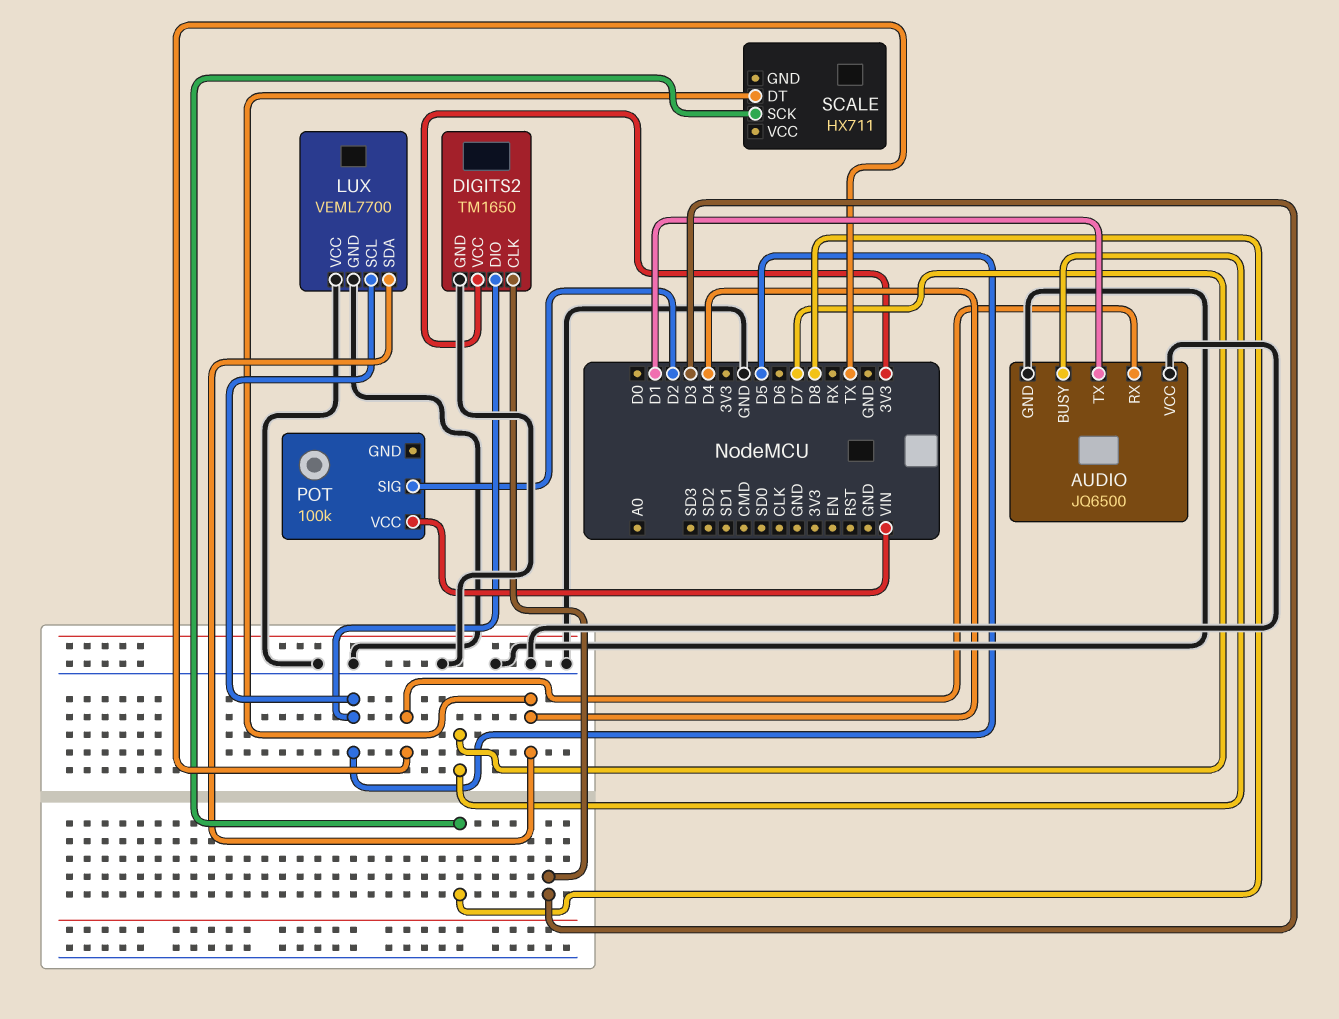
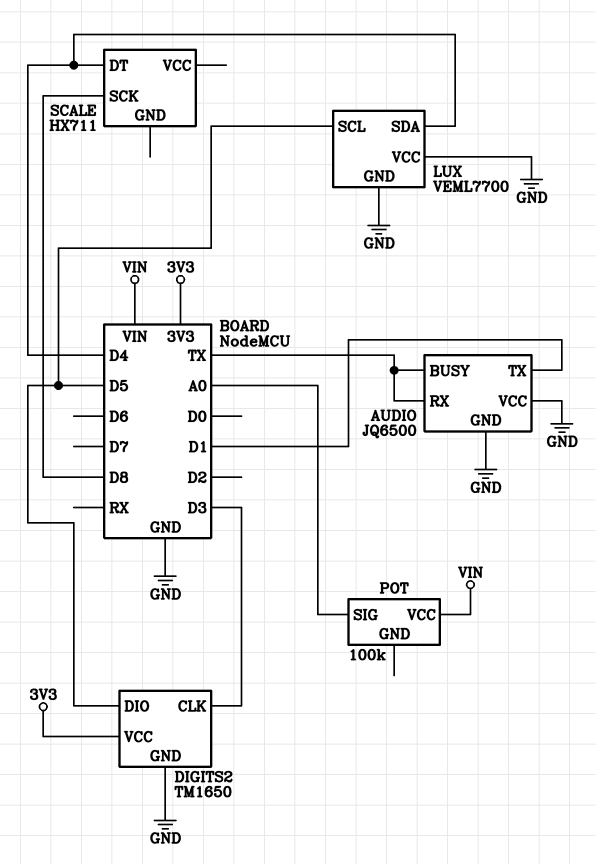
AUDIO pin BUSY: D7 -> TX
POT pin SIG: D2 -> A0

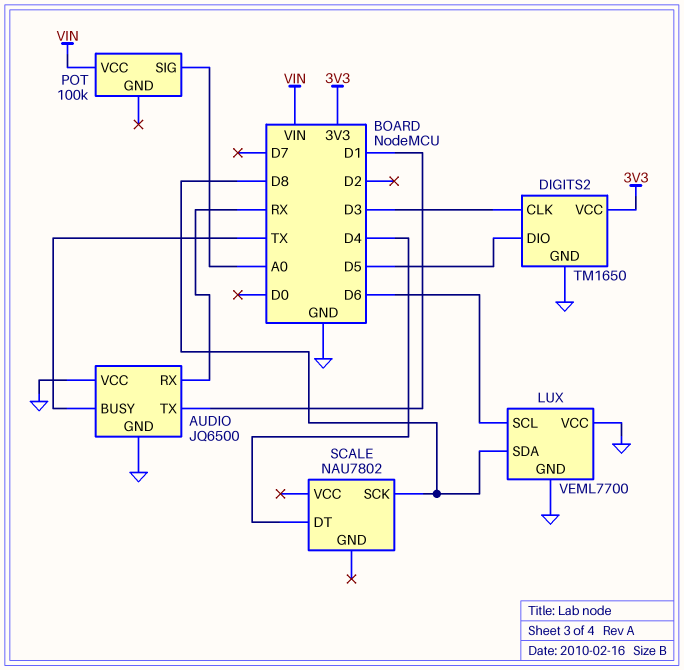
AUDIO pin RX: TX -> RX
LUX pin SCL: D5 -> D6
LUX pin SDA: D4 -> D8
SCALE: HX711 -> NAU7802

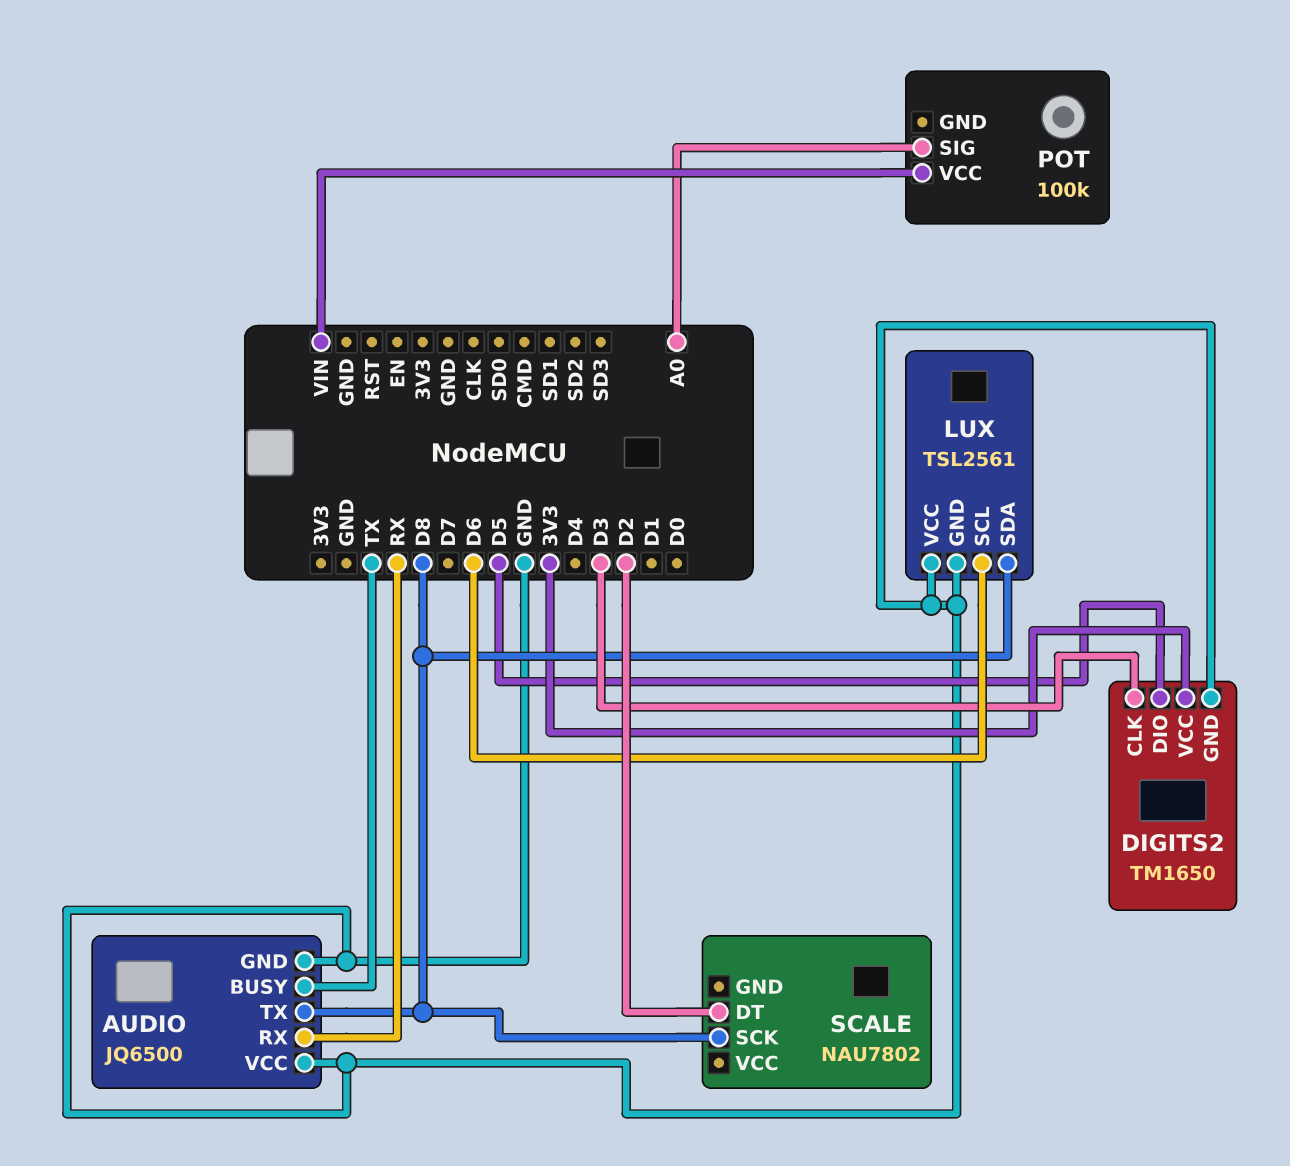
AUDIO pin TX: D1 -> D8
LUX: VEML7700 -> TSL2561
SCALE pin DT: D4 -> D2

